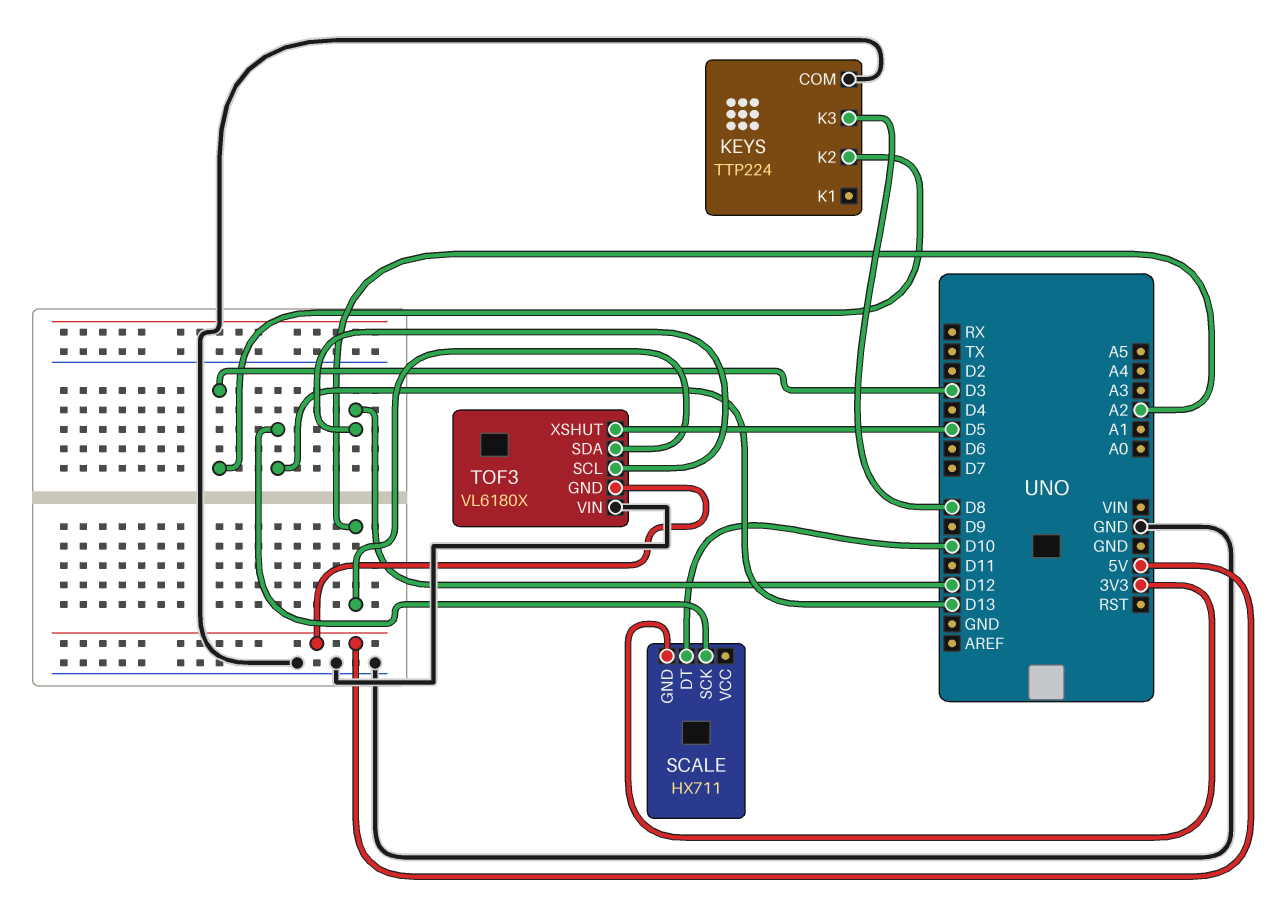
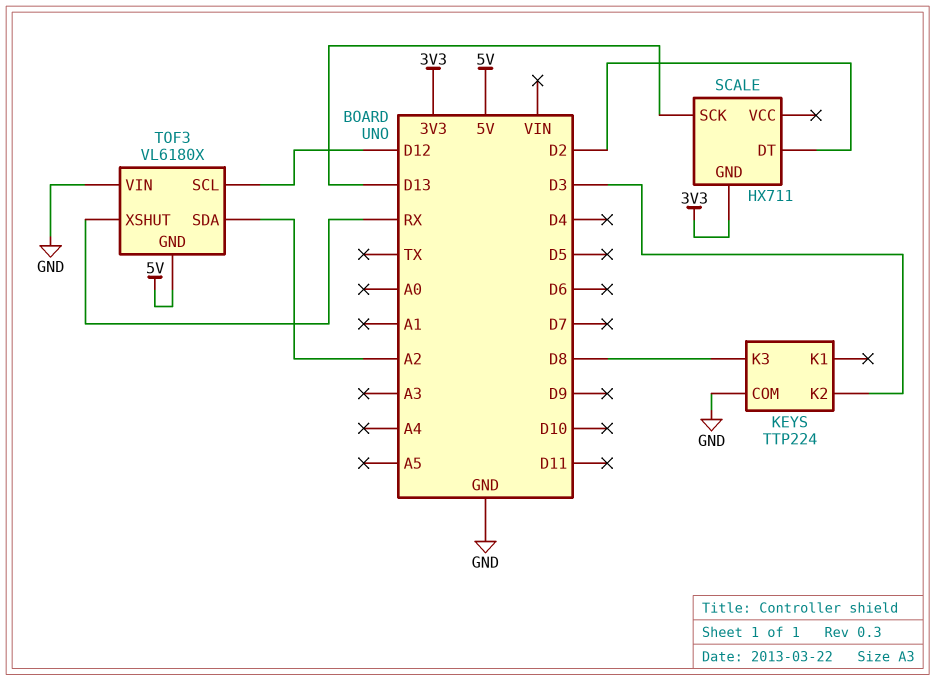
SCALE pin DT: D10 -> D2
TOF3 pin XSHUT: D5 -> RX

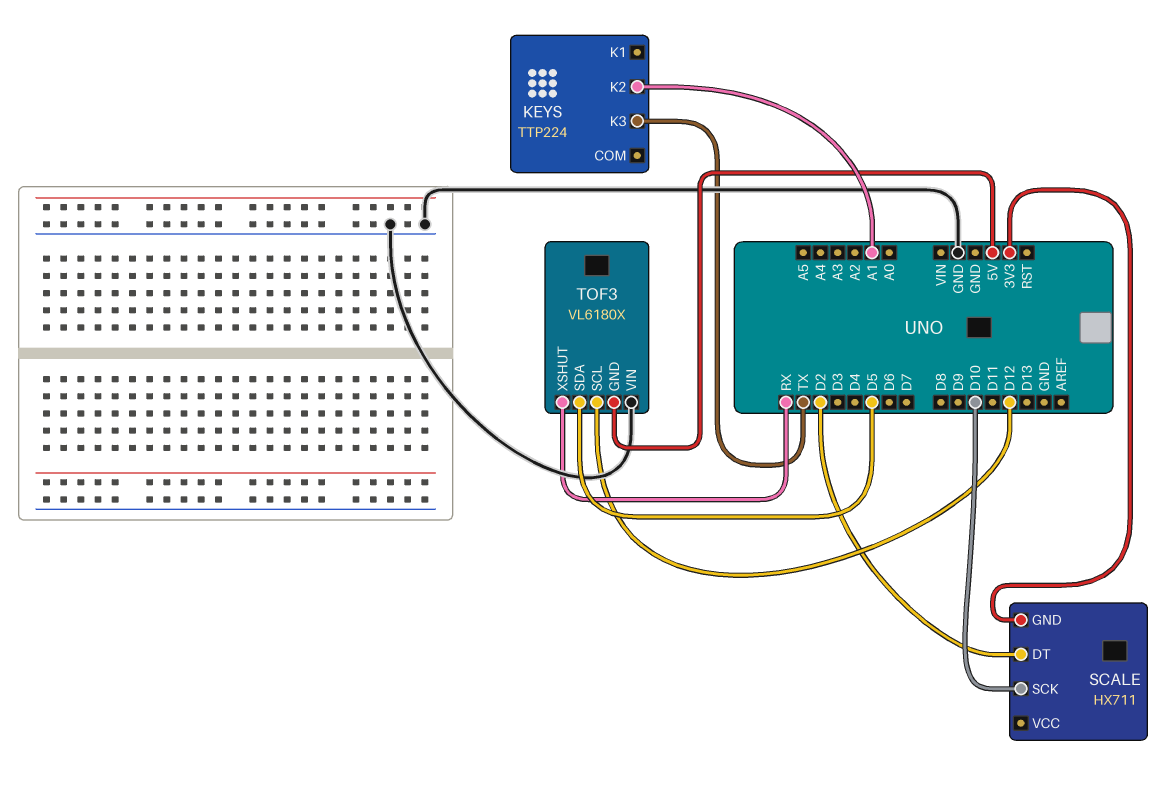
KEYS pin COM: GND -> none
KEYS pin K2: D3 -> A1
KEYS pin K3: D8 -> TX
SCALE pin SCK: D13 -> D10
TOF3 pin SDA: A2 -> D5

